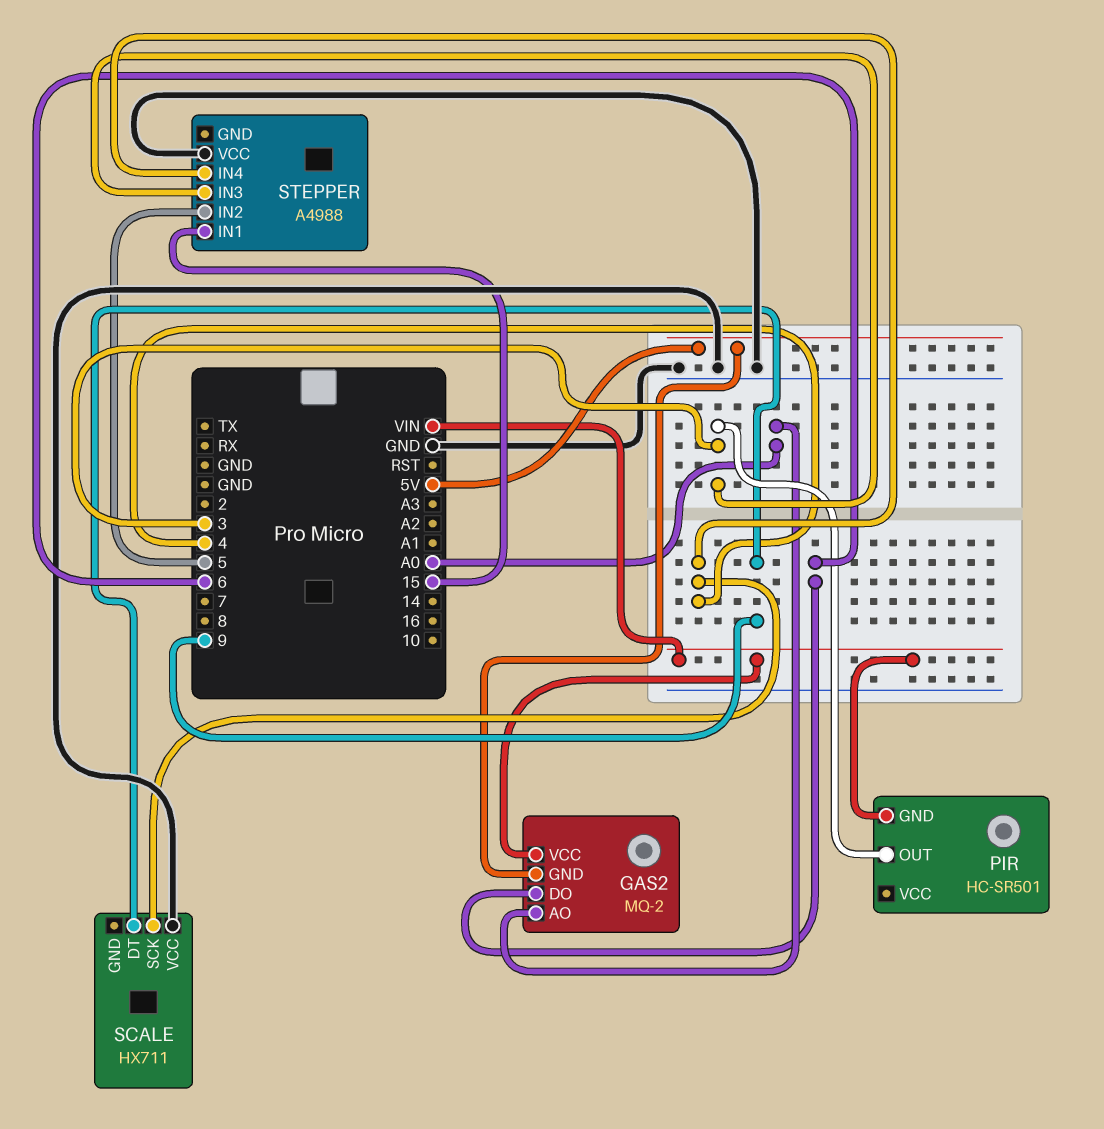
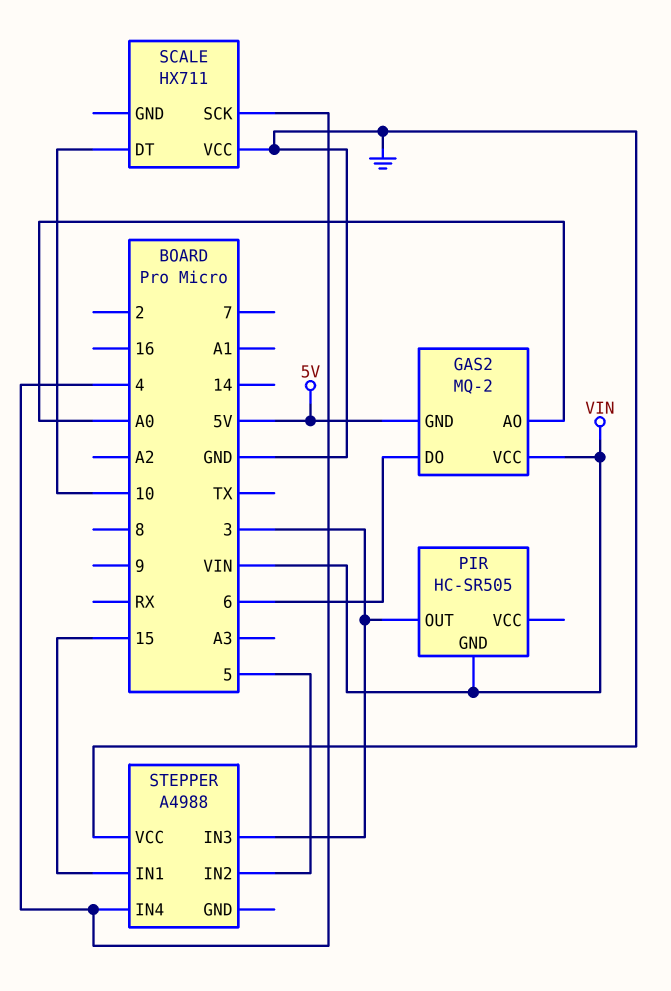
PIR: HC-SR501 -> HC-SR505
SCALE pin DT: 9 -> 10

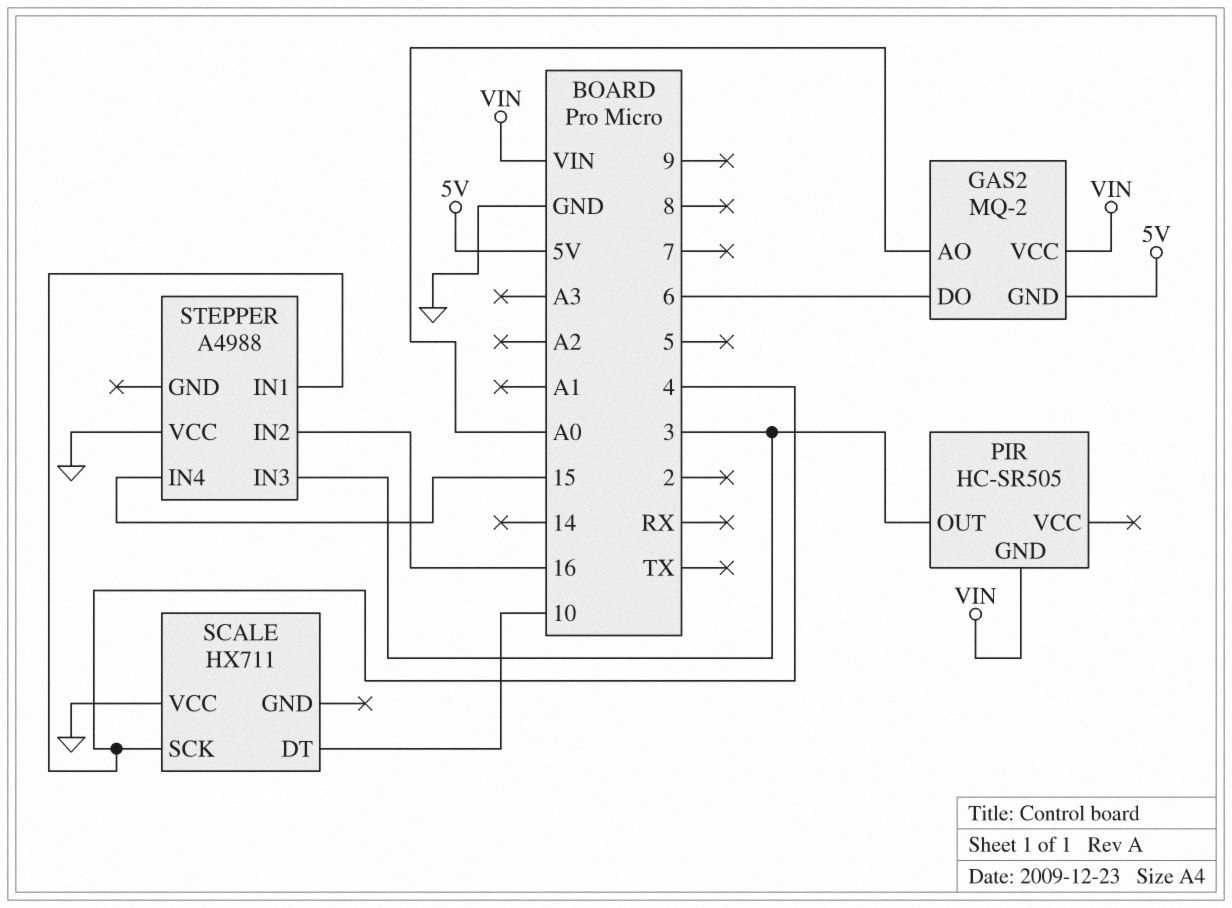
STEPPER pin IN1: 15 -> 4
STEPPER pin IN2: 5 -> 16
STEPPER pin IN4: 4 -> 15

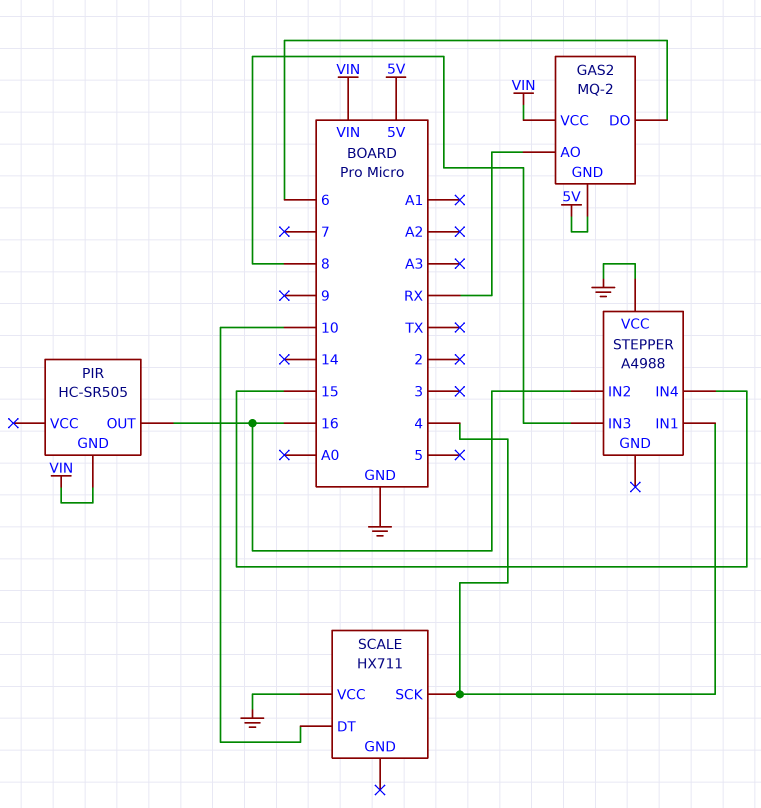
GAS2 pin AO: A0 -> RX
PIR pin OUT: 3 -> 16
STEPPER pin IN3: 3 -> 8

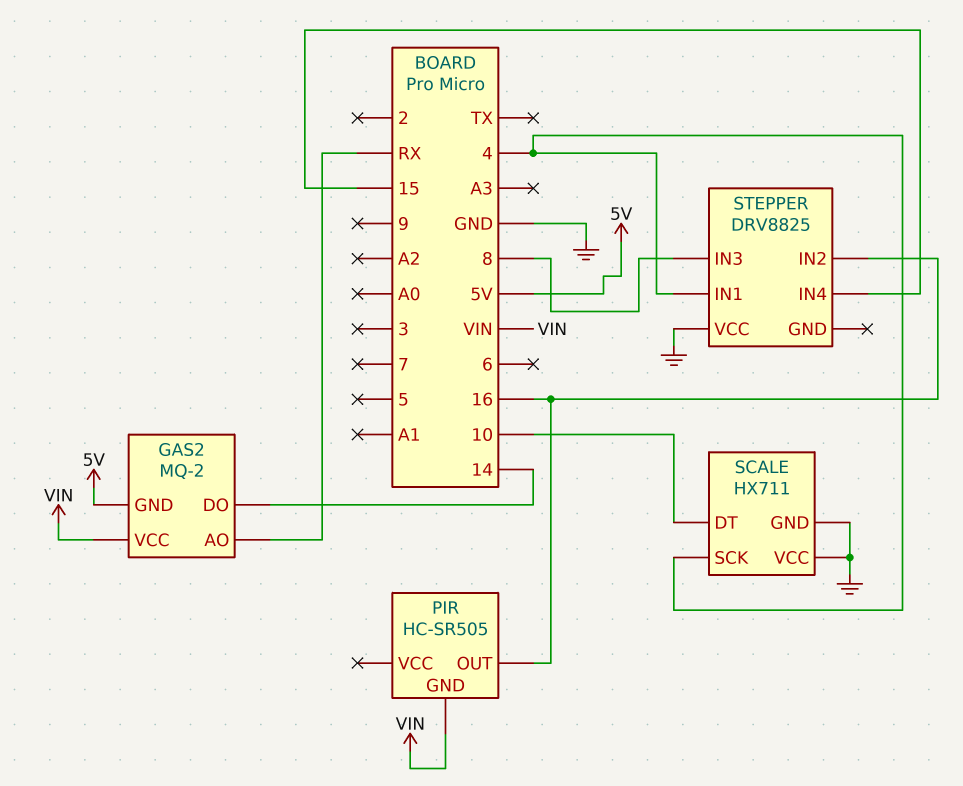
GAS2 pin DO: 6 -> 14
SCALE pin GND: none -> GND
STEPPER: A4988 -> DRV8825

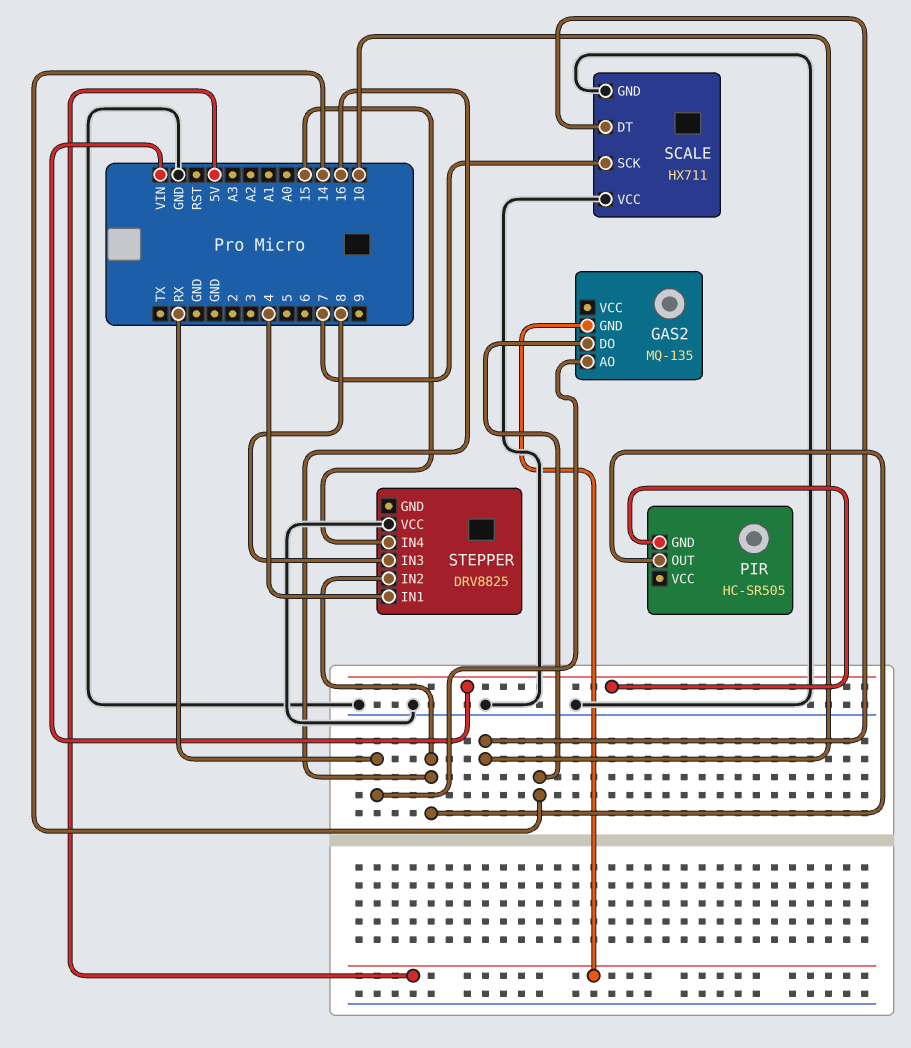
GAS2: MQ-2 -> MQ-135
GAS2 pin VCC: VIN -> none
SCALE pin SCK: 4 -> 7

